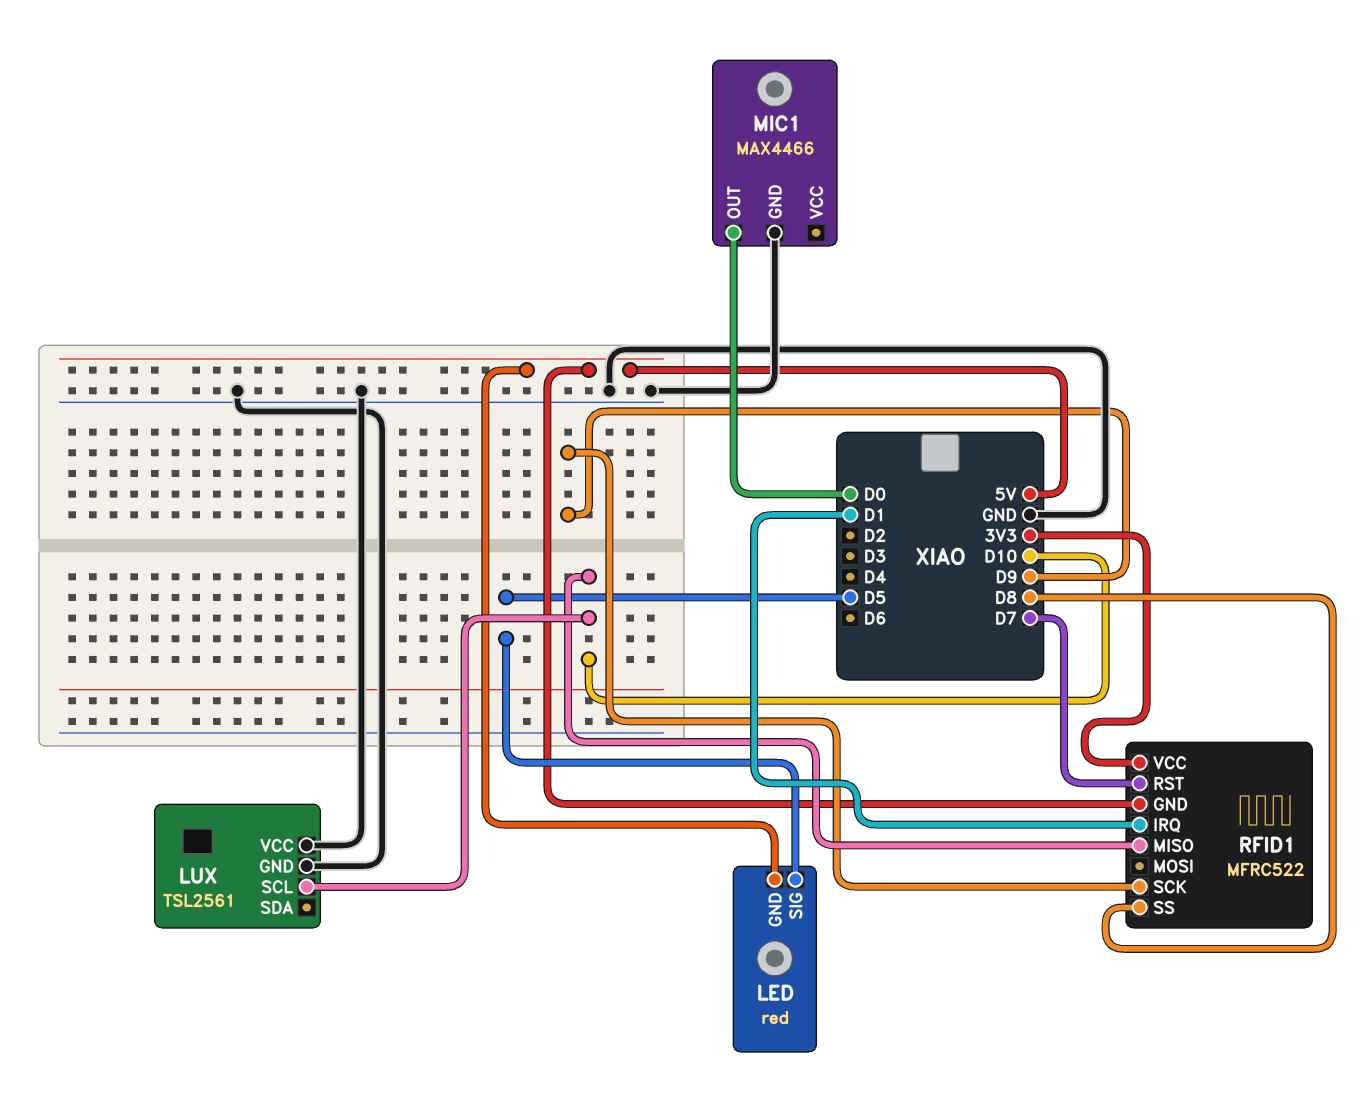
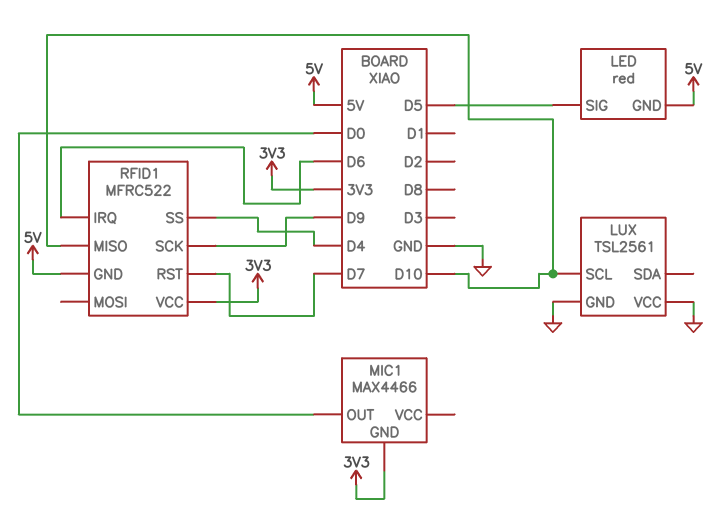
MIC1 pin GND: GND -> 3V3
RFID1 pin IRQ: D1 -> D6
RFID1 pin SS: D8 -> D4

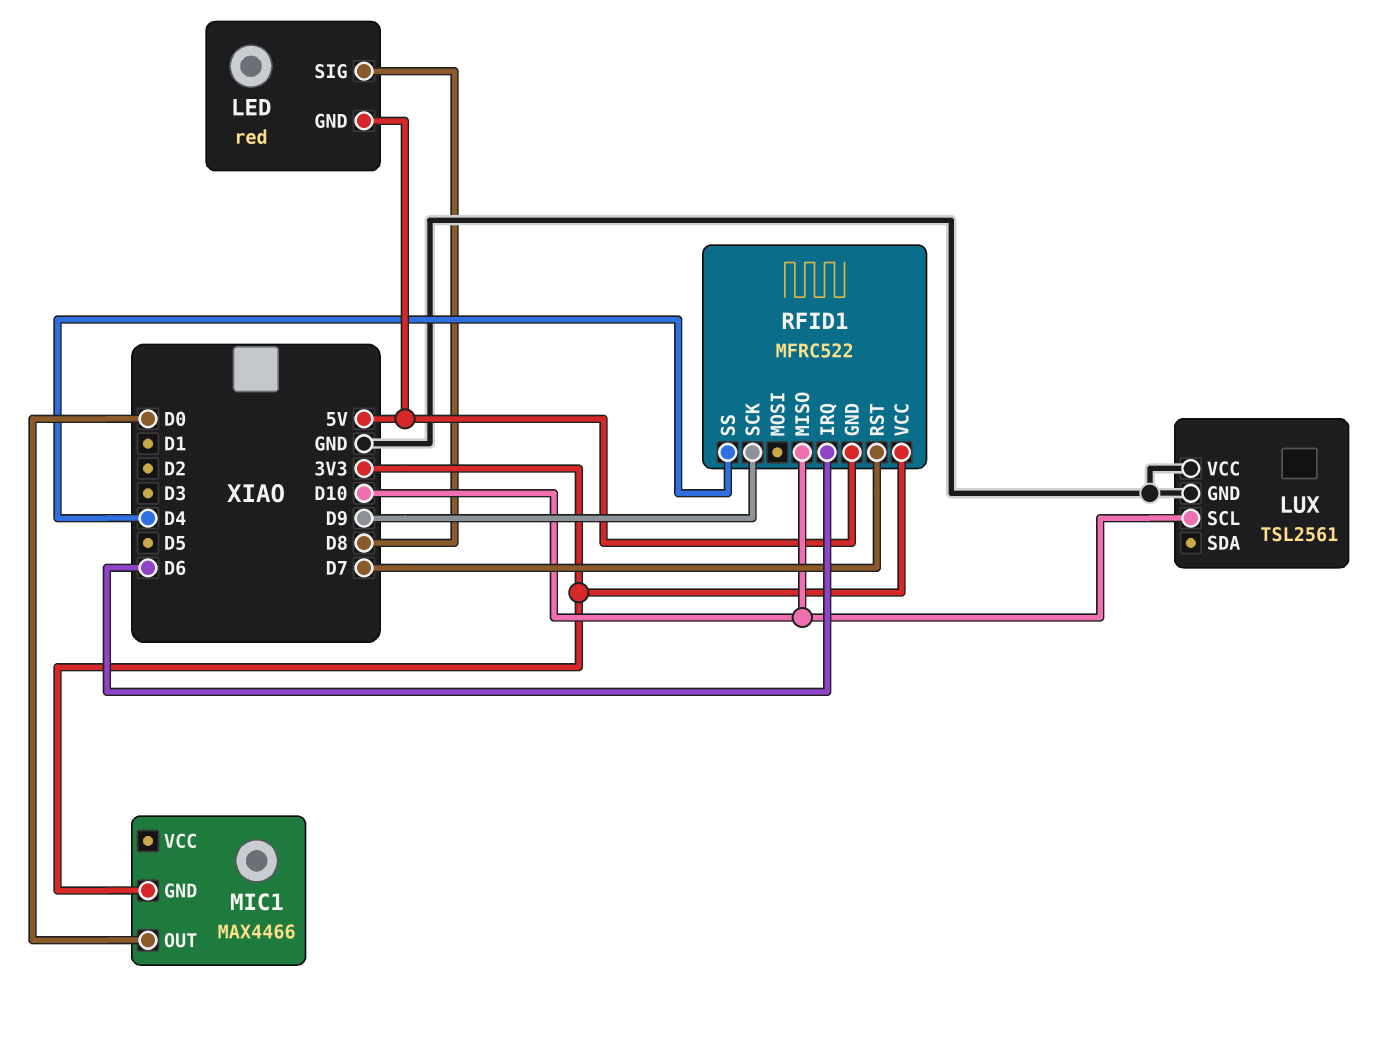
LED pin SIG: D5 -> D8

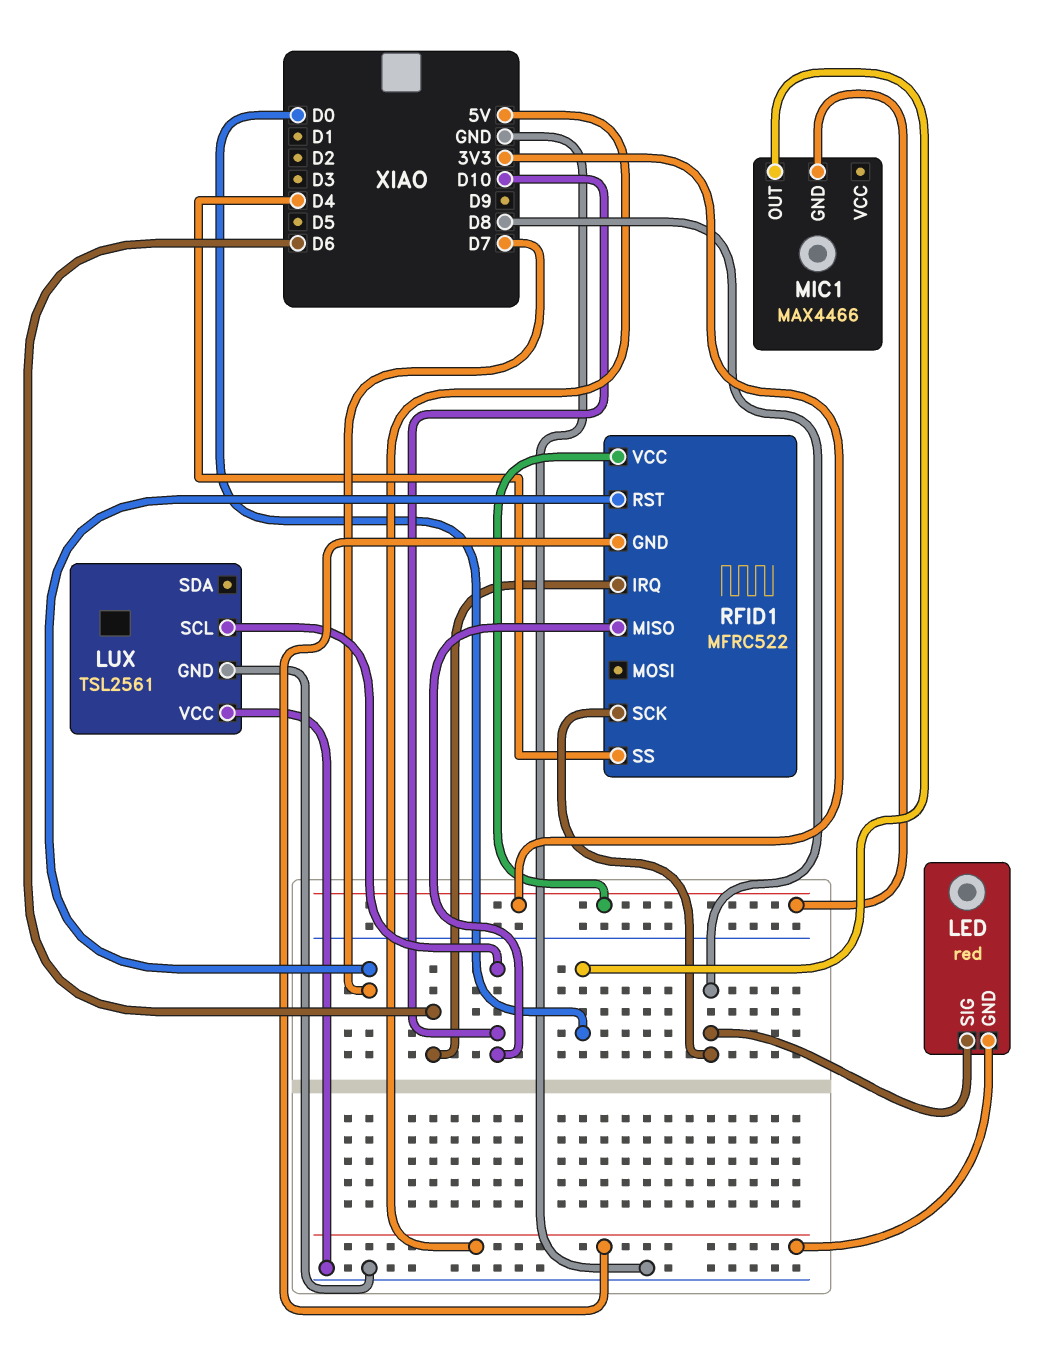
RFID1 pin SCK: D9 -> D8

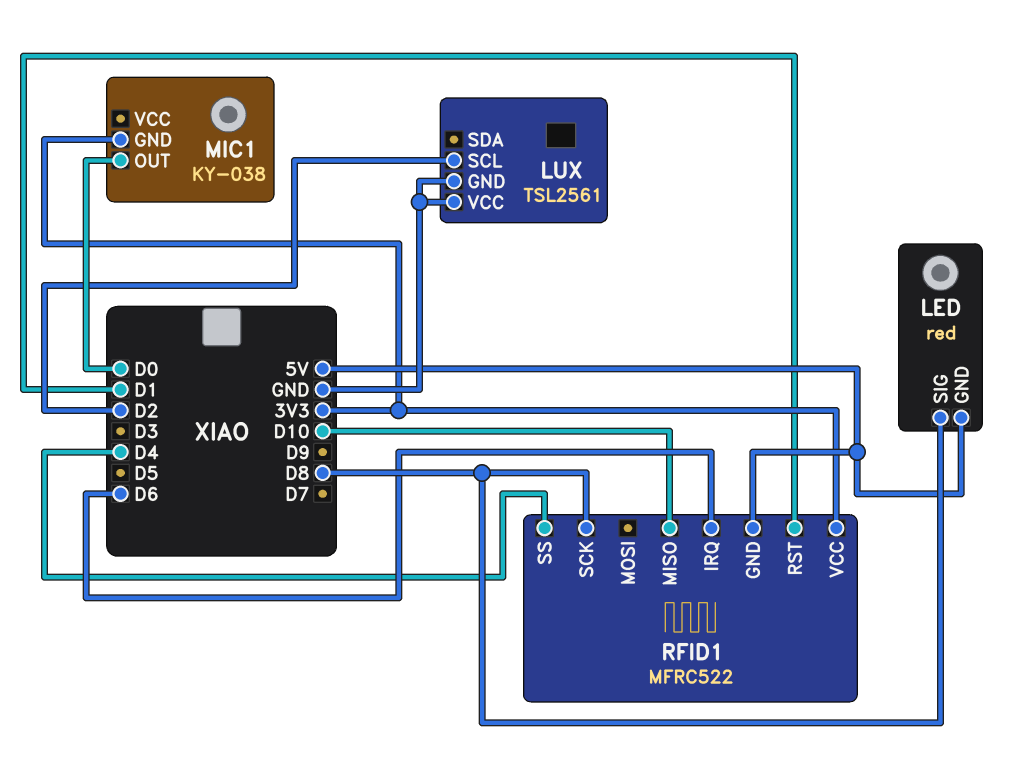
LUX pin SCL: D10 -> D2
MIC1: MAX4466 -> KY-038
RFID1 pin RST: D7 -> D1

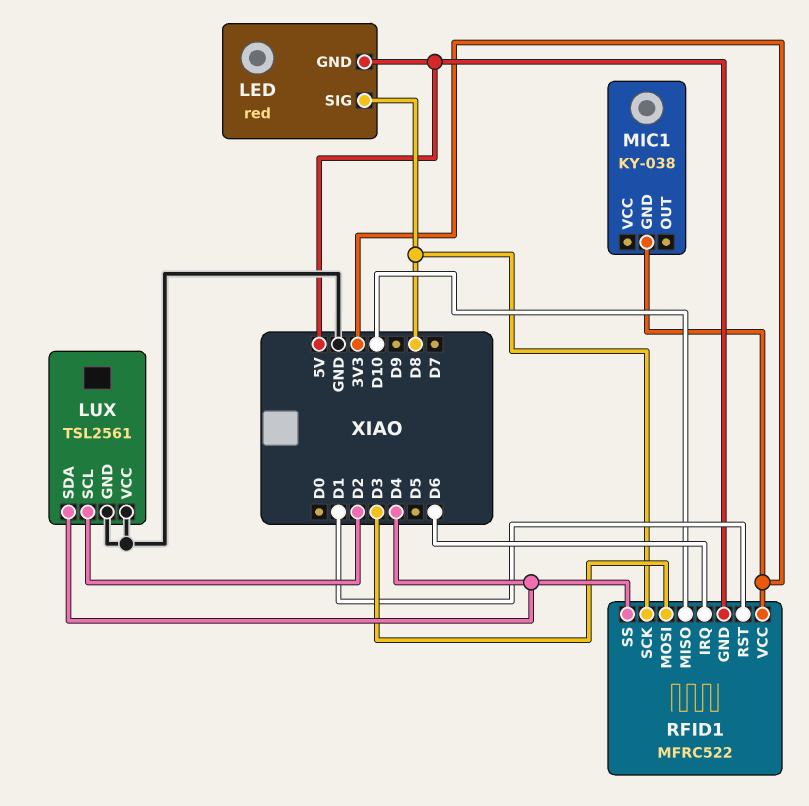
LUX pin SDA: none -> D4
MIC1 pin OUT: D0 -> none
RFID1 pin MOSI: none -> D3

